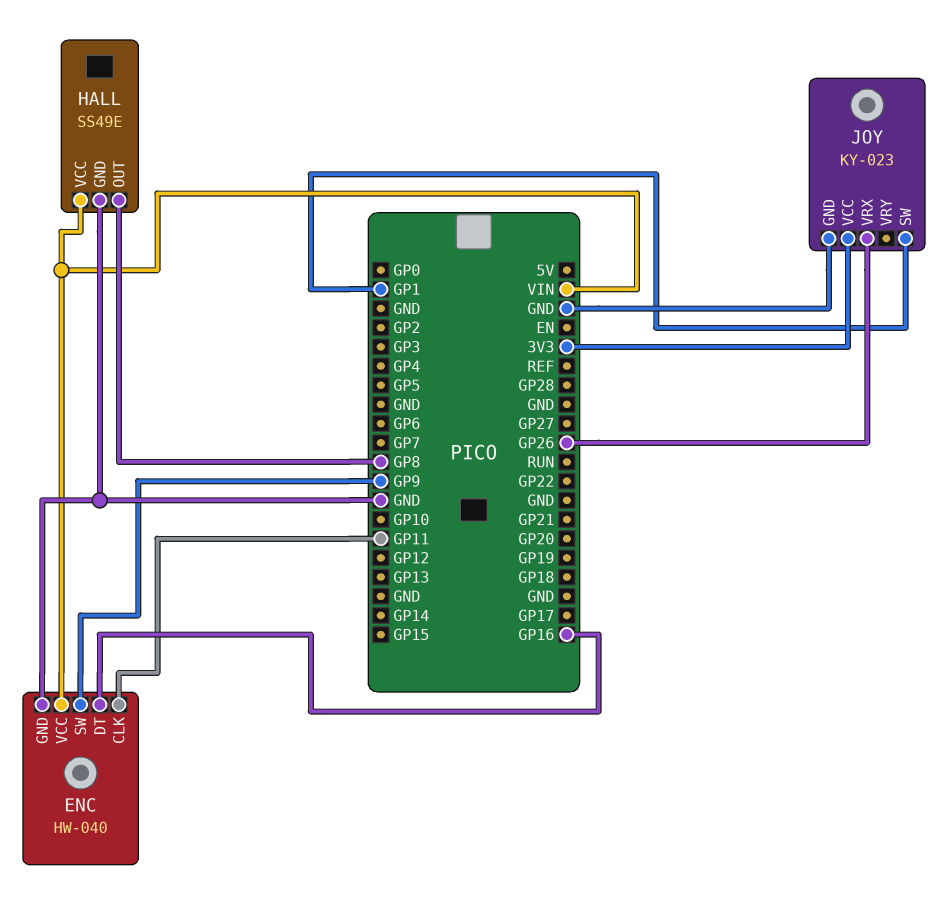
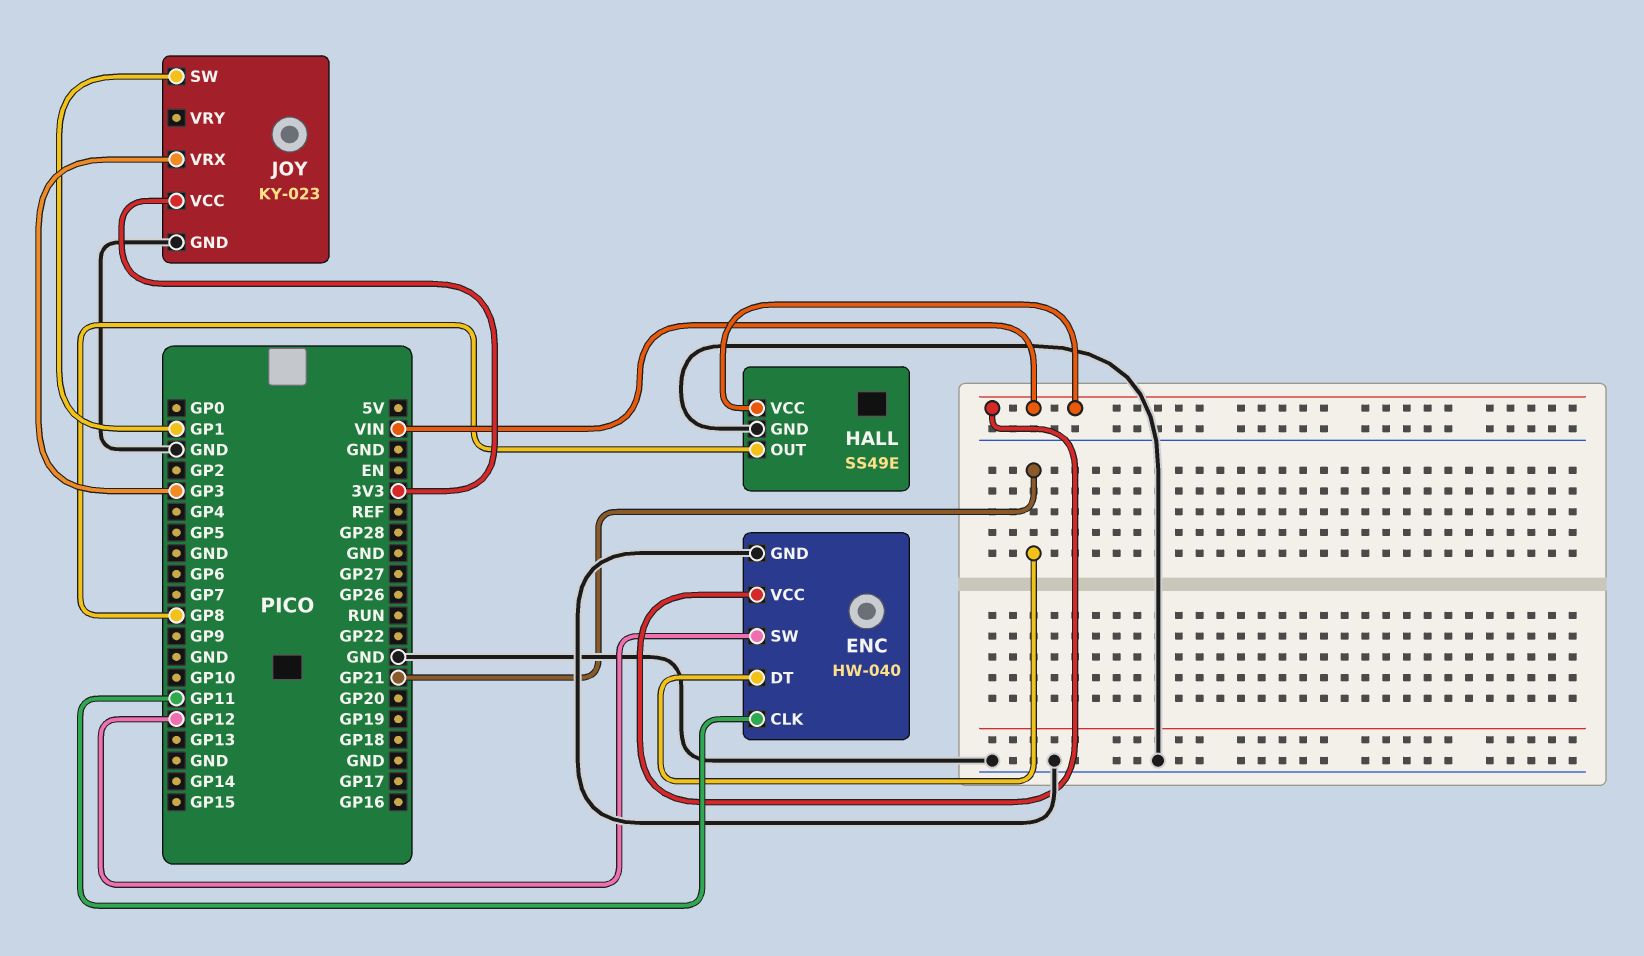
ENC pin DT: GP16 -> GP21
ENC pin SW: GP9 -> GP12
JOY pin VRX: GP26 -> GP3

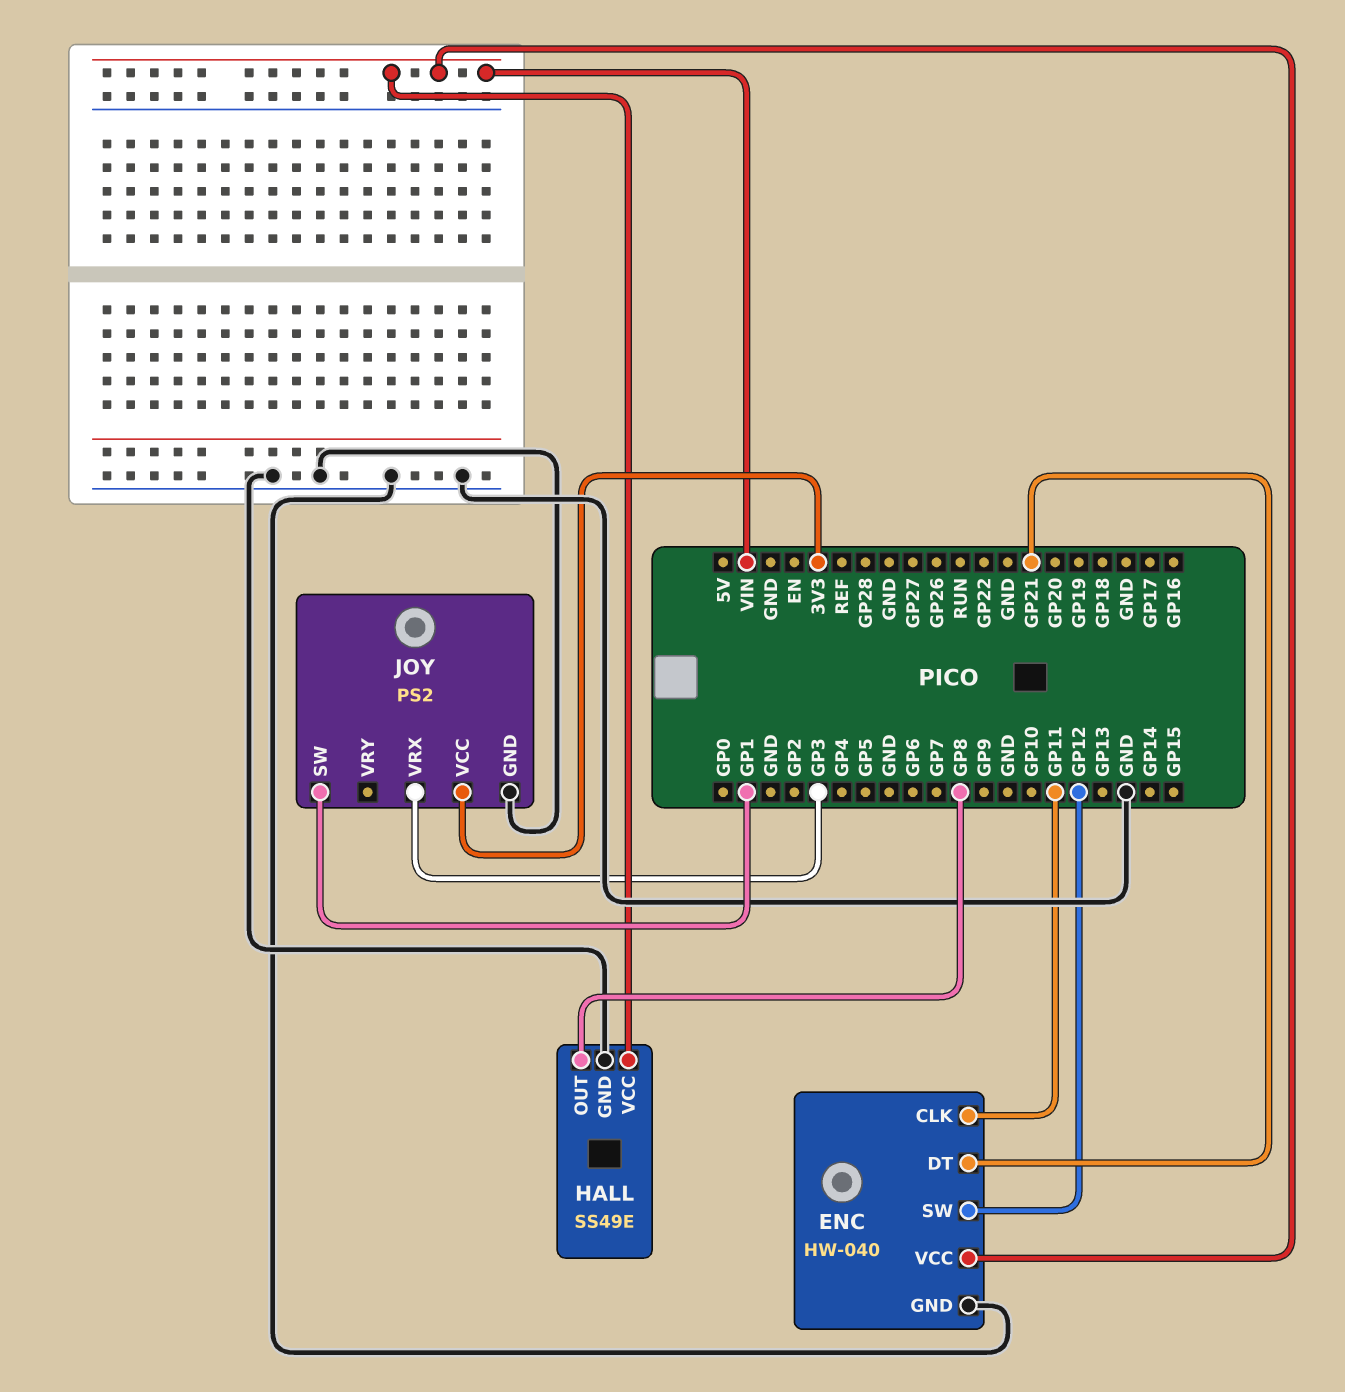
JOY: KY-023 -> PS2

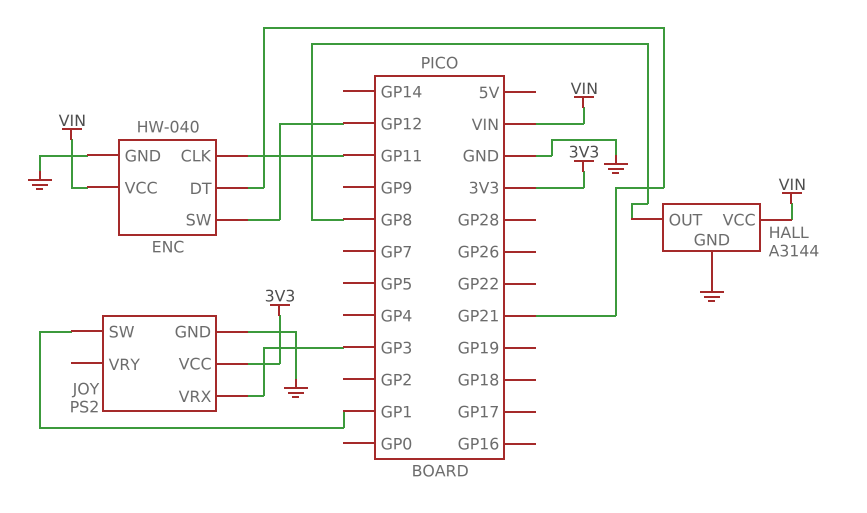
HALL: SS49E -> A3144

